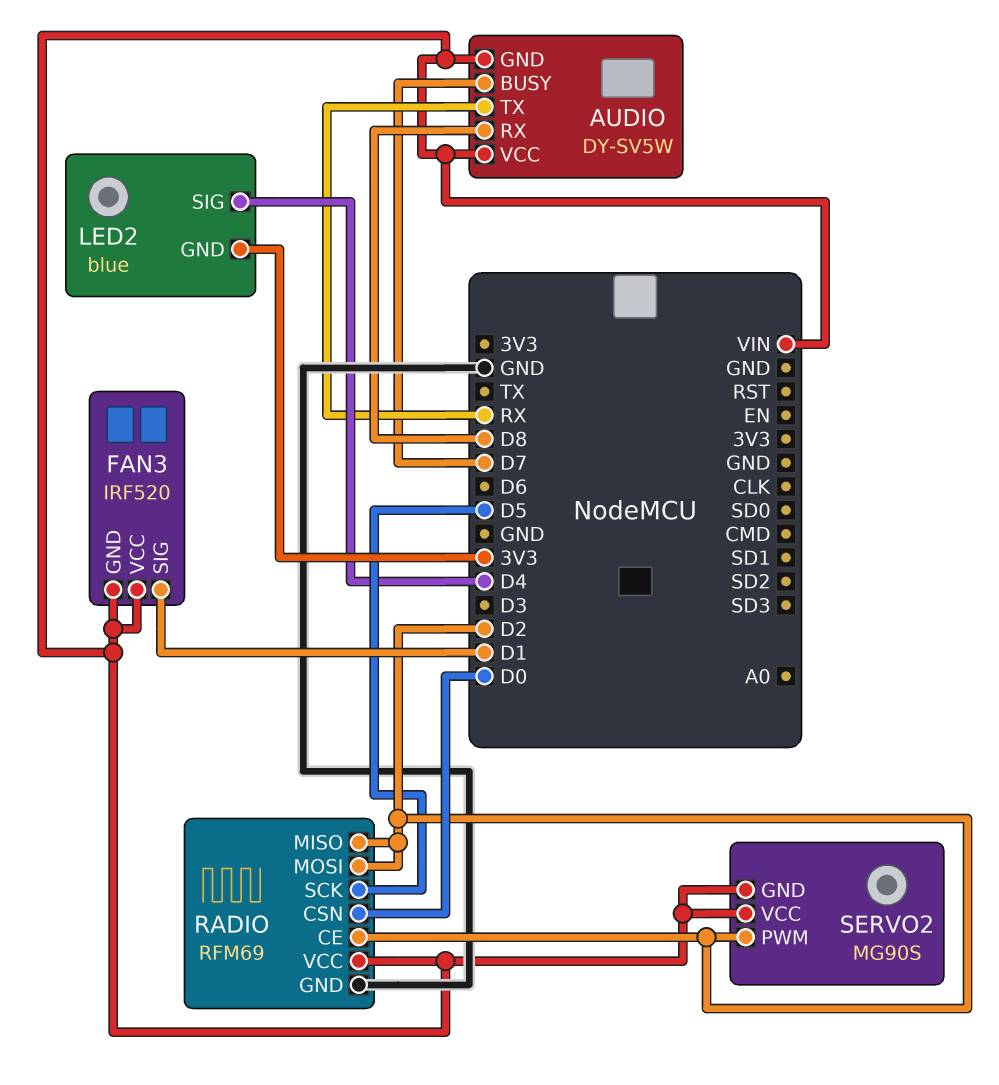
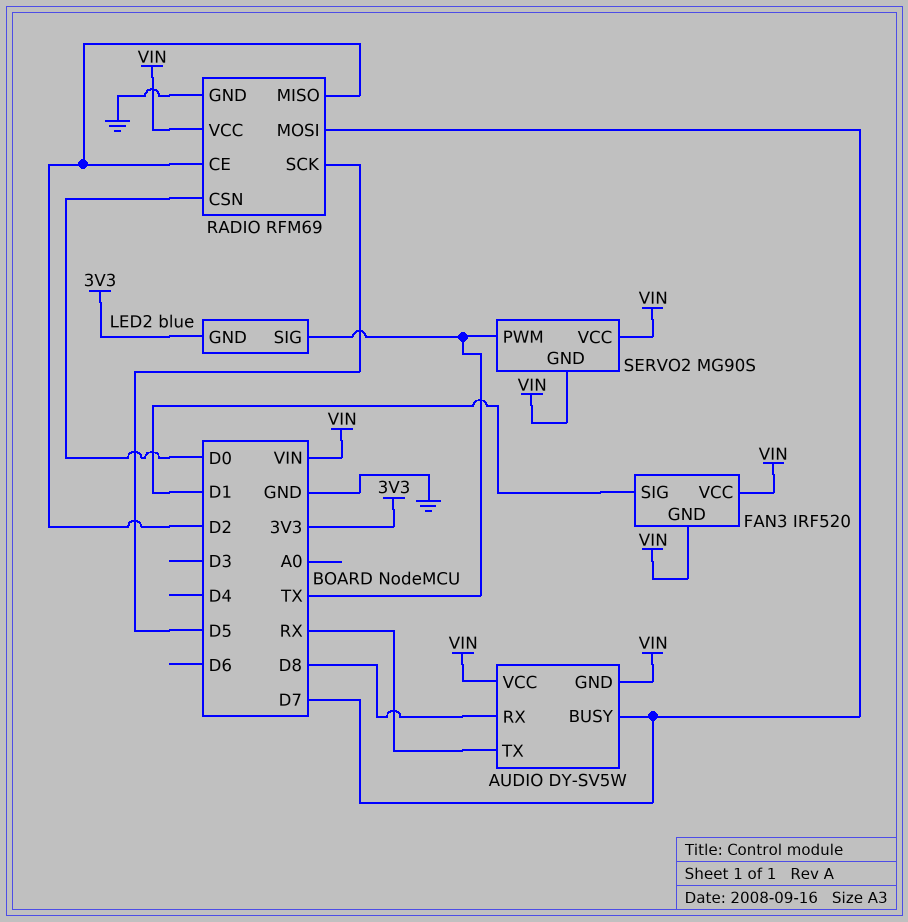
LED2 pin SIG: D4 -> TX
RADIO pin MOSI: D2 -> D7
SERVO2 pin PWM: D2 -> TX

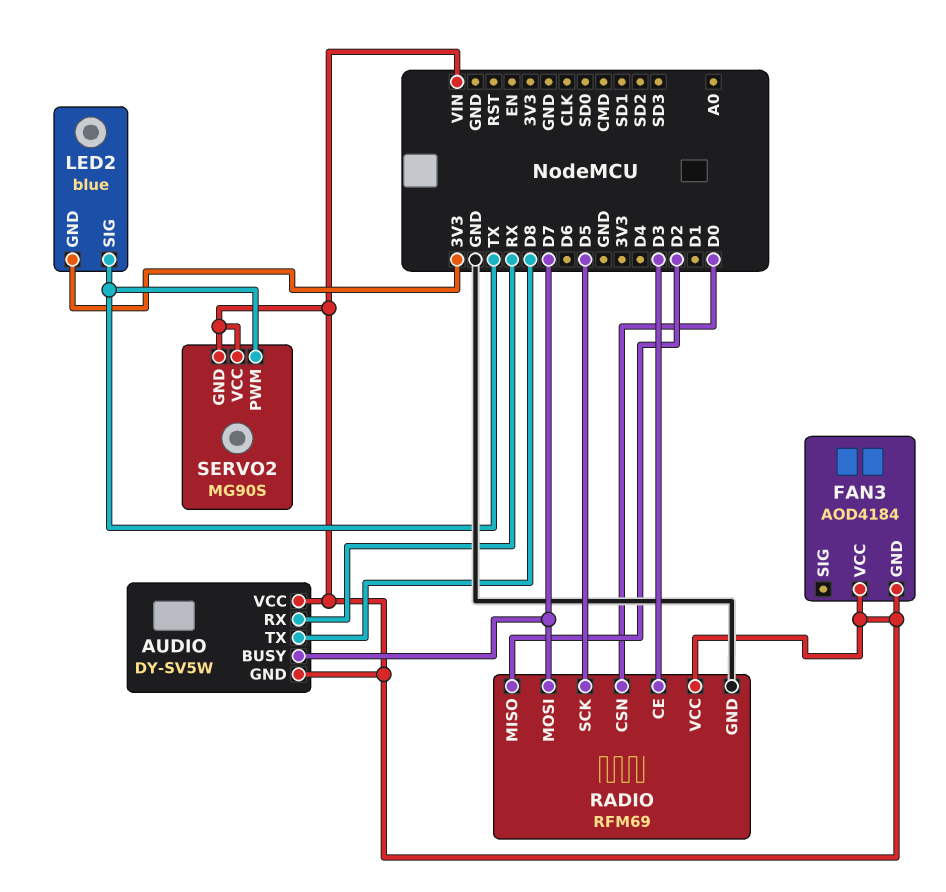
AUDIO pin RX: D8 -> RX
AUDIO pin TX: RX -> D8
FAN3: IRF520 -> AOD4184
FAN3 pin SIG: D1 -> none
RADIO pin CE: D2 -> D3

